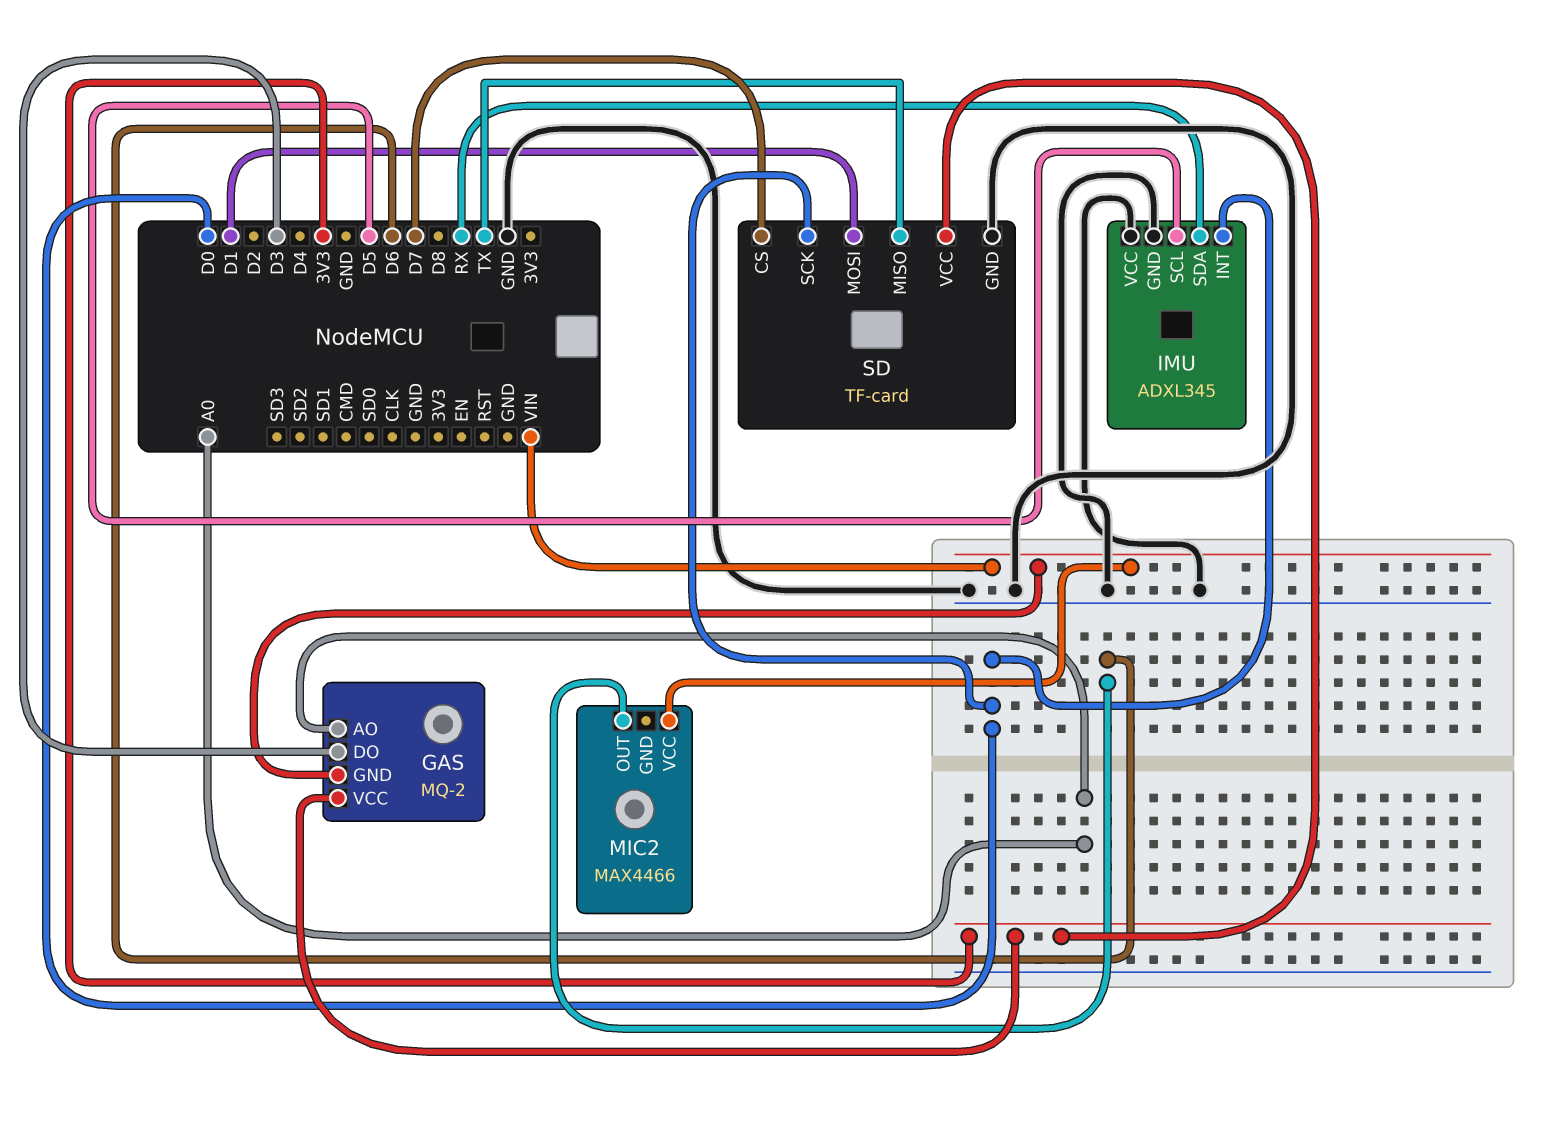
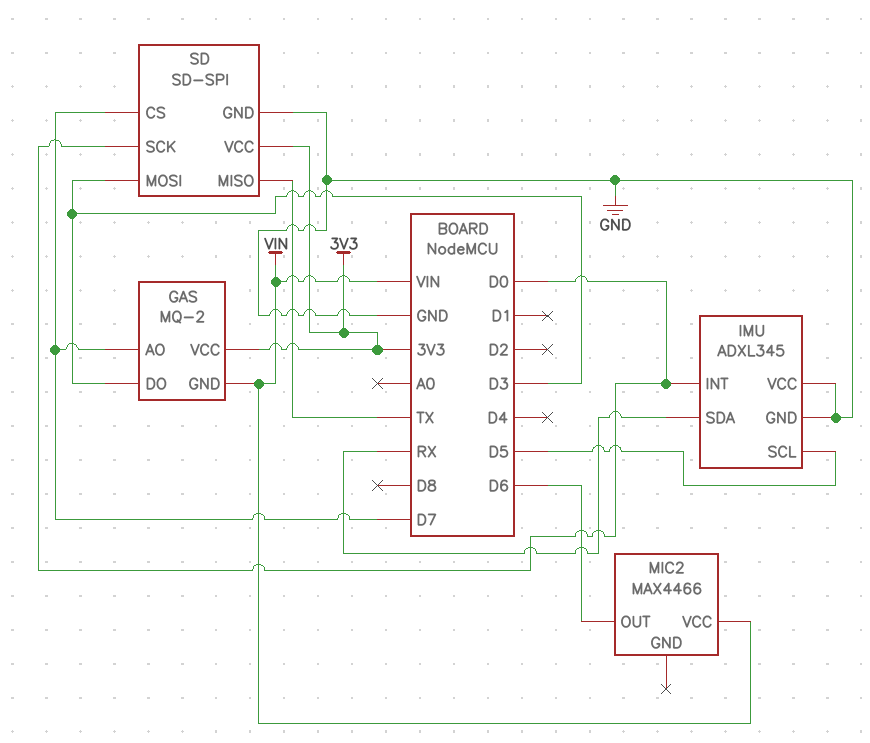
GAS pin AO: A0 -> D7
SD: TF-card -> SD-SPI
SD pin MOSI: D1 -> D3

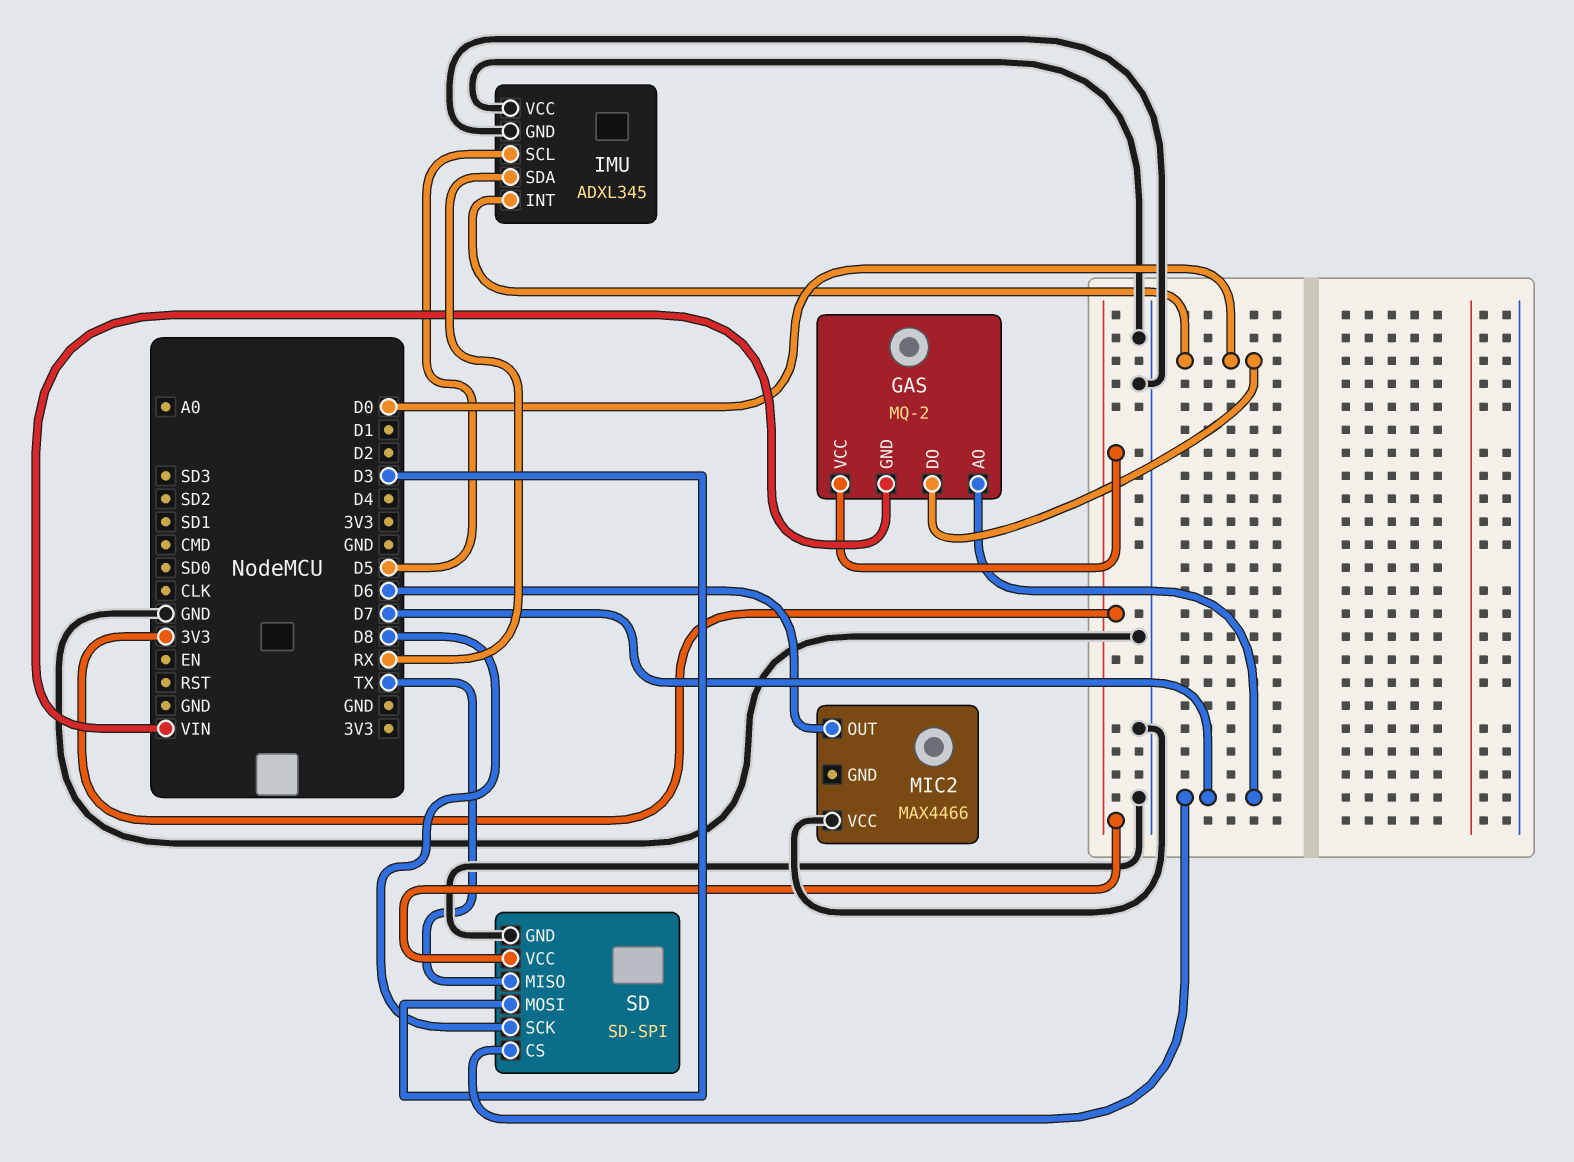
GAS pin DO: D3 -> D0
MIC2 pin VCC: VIN -> GND
SD pin SCK: D0 -> D8

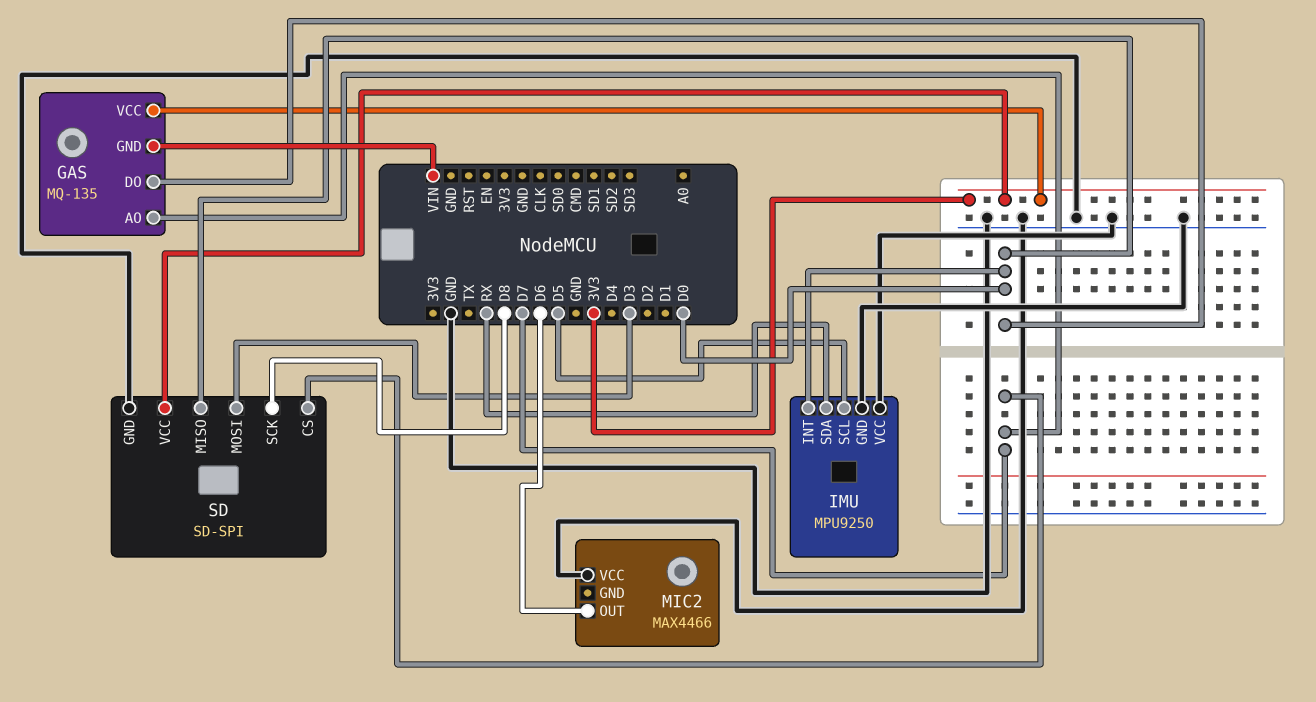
GAS: MQ-2 -> MQ-135
IMU: ADXL345 -> MPU9250
SD pin MISO: TX -> D0

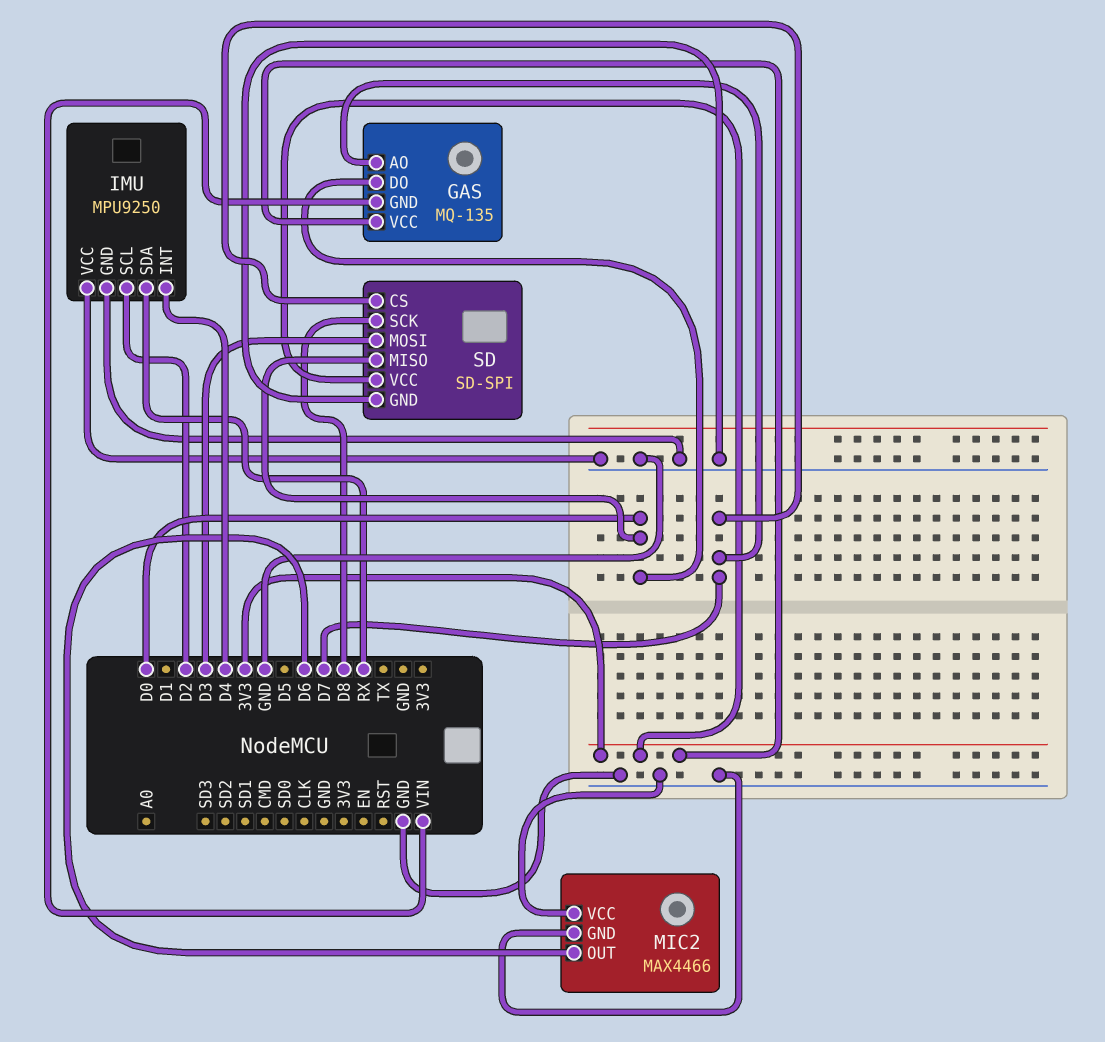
IMU pin INT: D0 -> D4
IMU pin SCL: D5 -> D2
MIC2 pin GND: none -> GND

